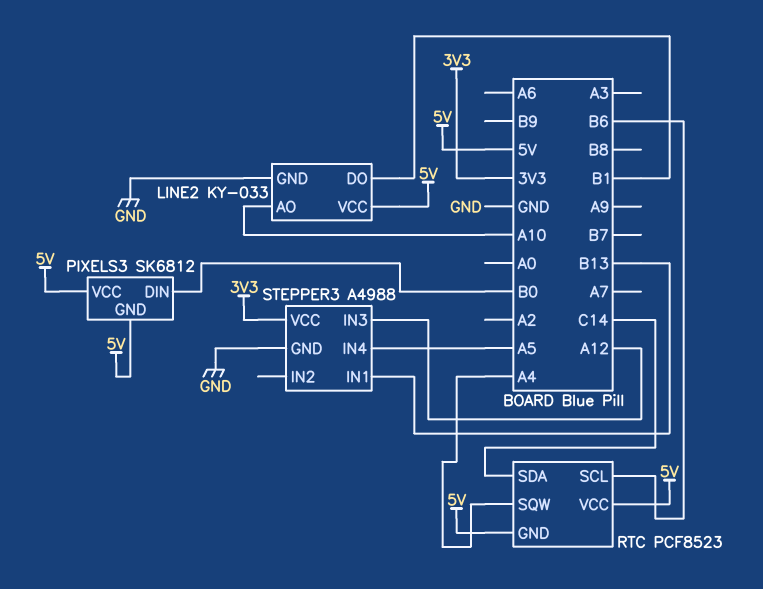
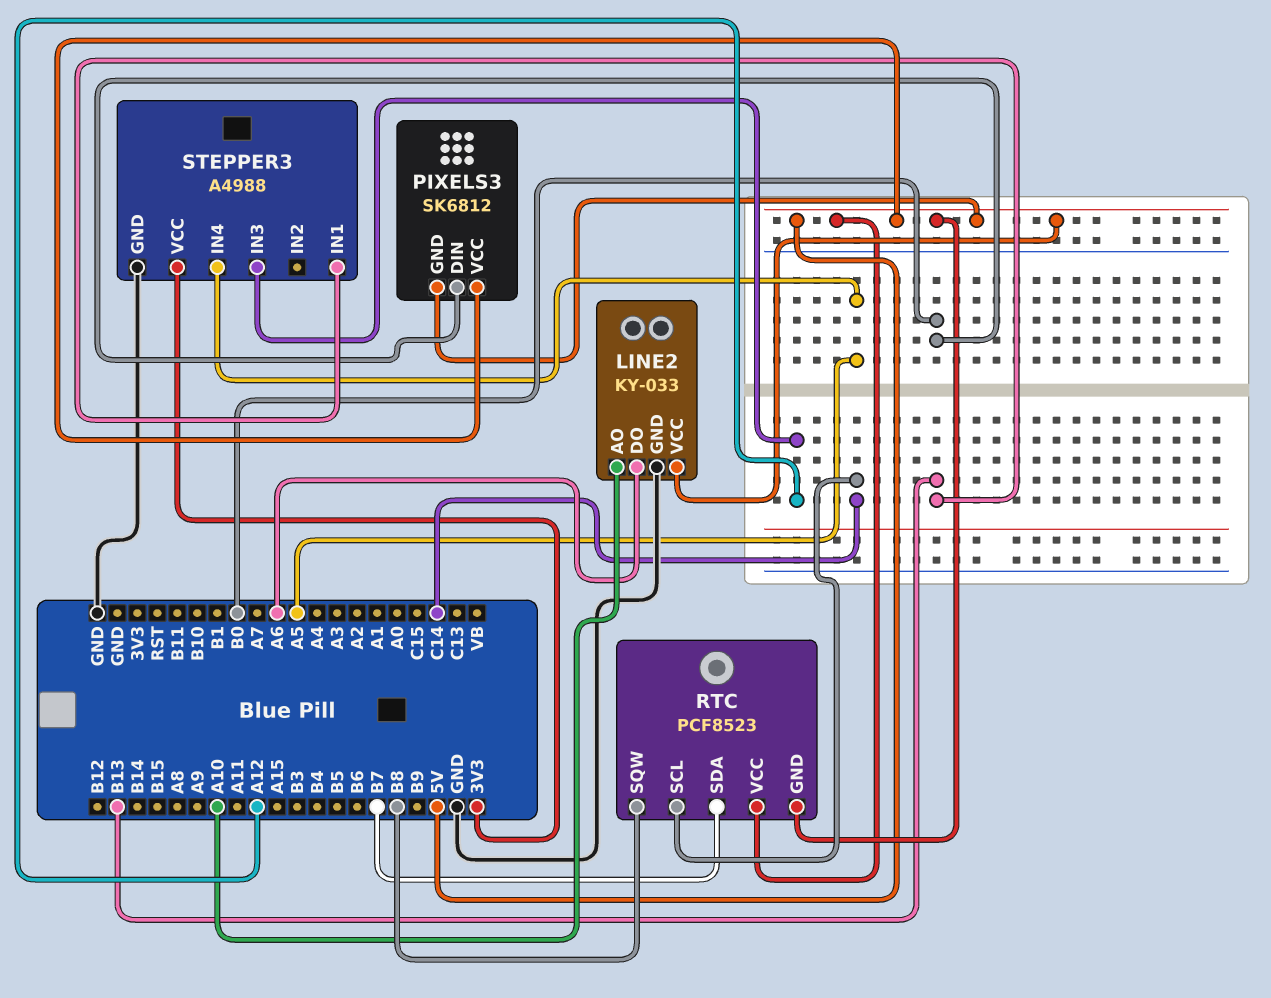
LINE2 pin DO: B1 -> A6
RTC pin SCL: B6 -> C14
RTC pin SDA: C14 -> B7
RTC pin SQW: A4 -> B8

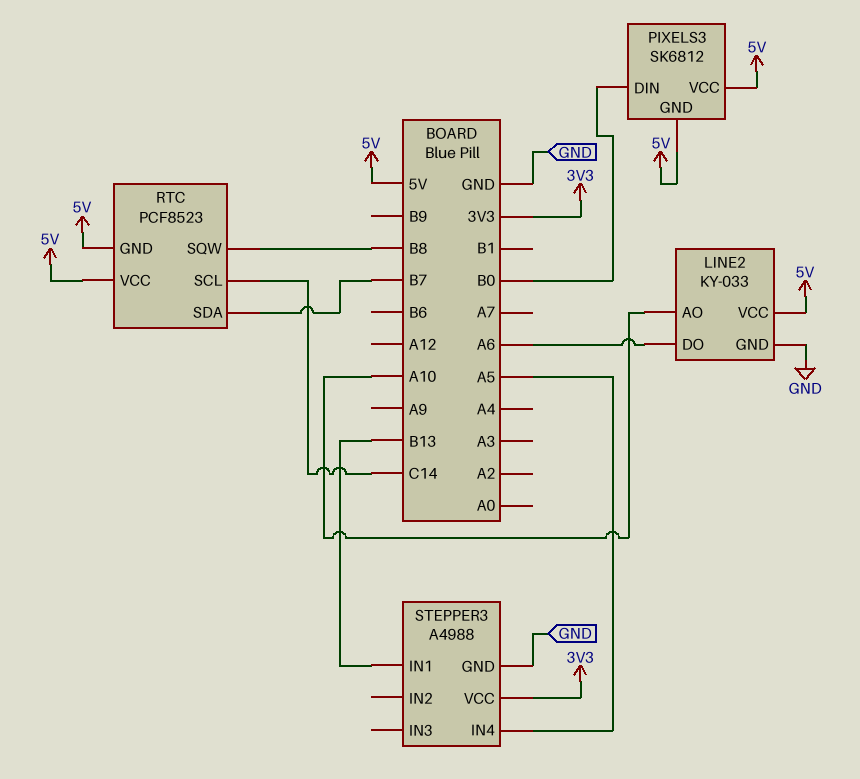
STEPPER3 pin IN3: A12 -> none

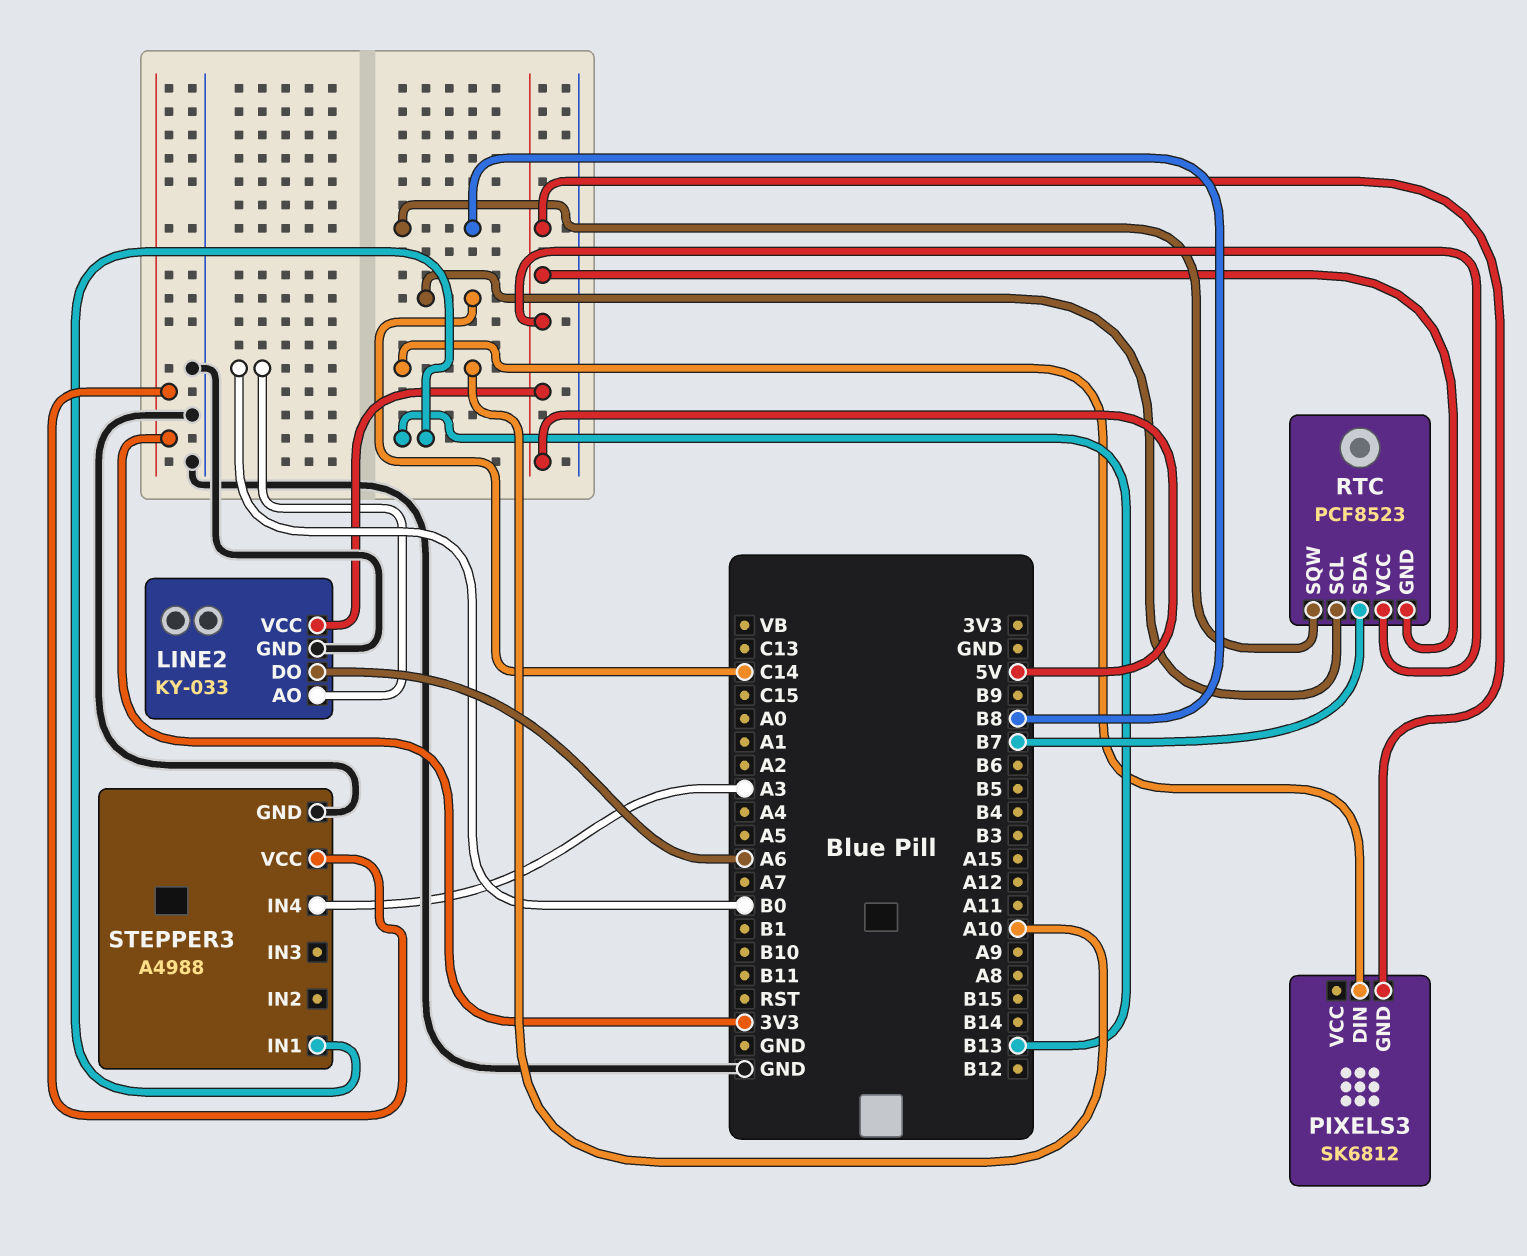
LINE2 pin AO: A10 -> B0
PIXELS3 pin DIN: B0 -> A10
PIXELS3 pin VCC: 5V -> none
STEPPER3 pin IN4: A5 -> A3

